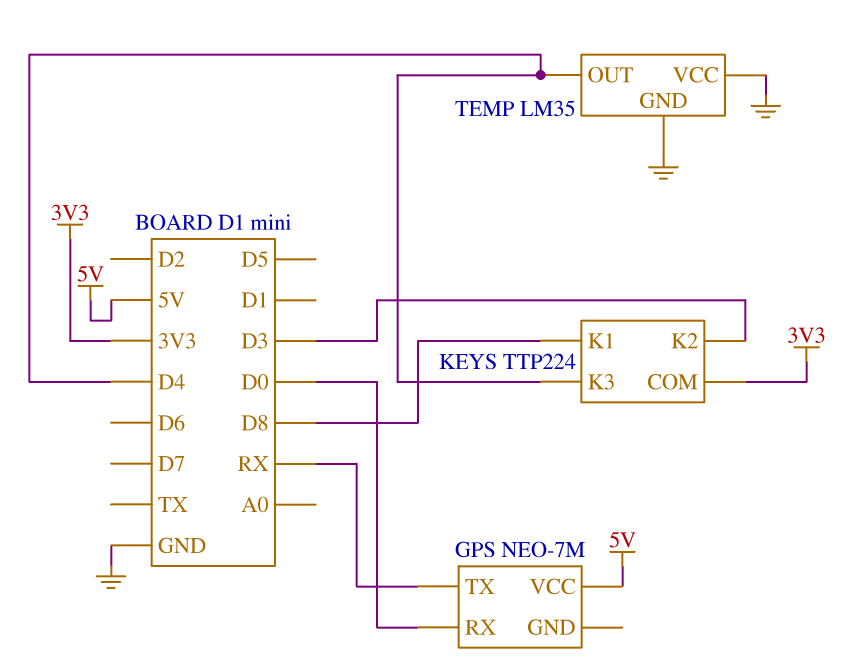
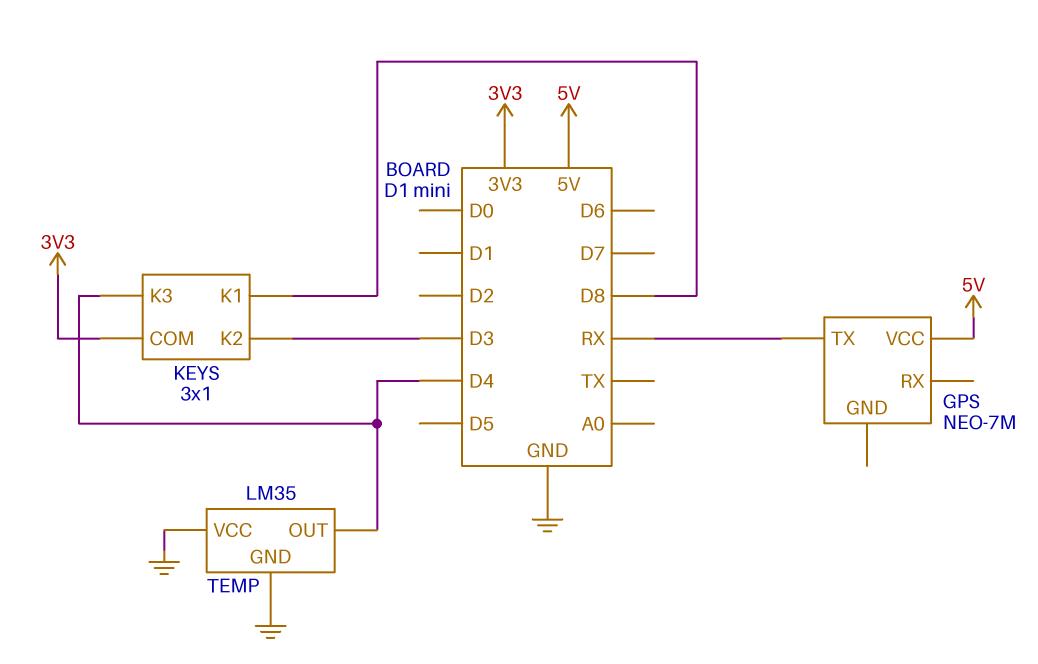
GPS pin RX: D0 -> none
KEYS: TTP224 -> 3x1

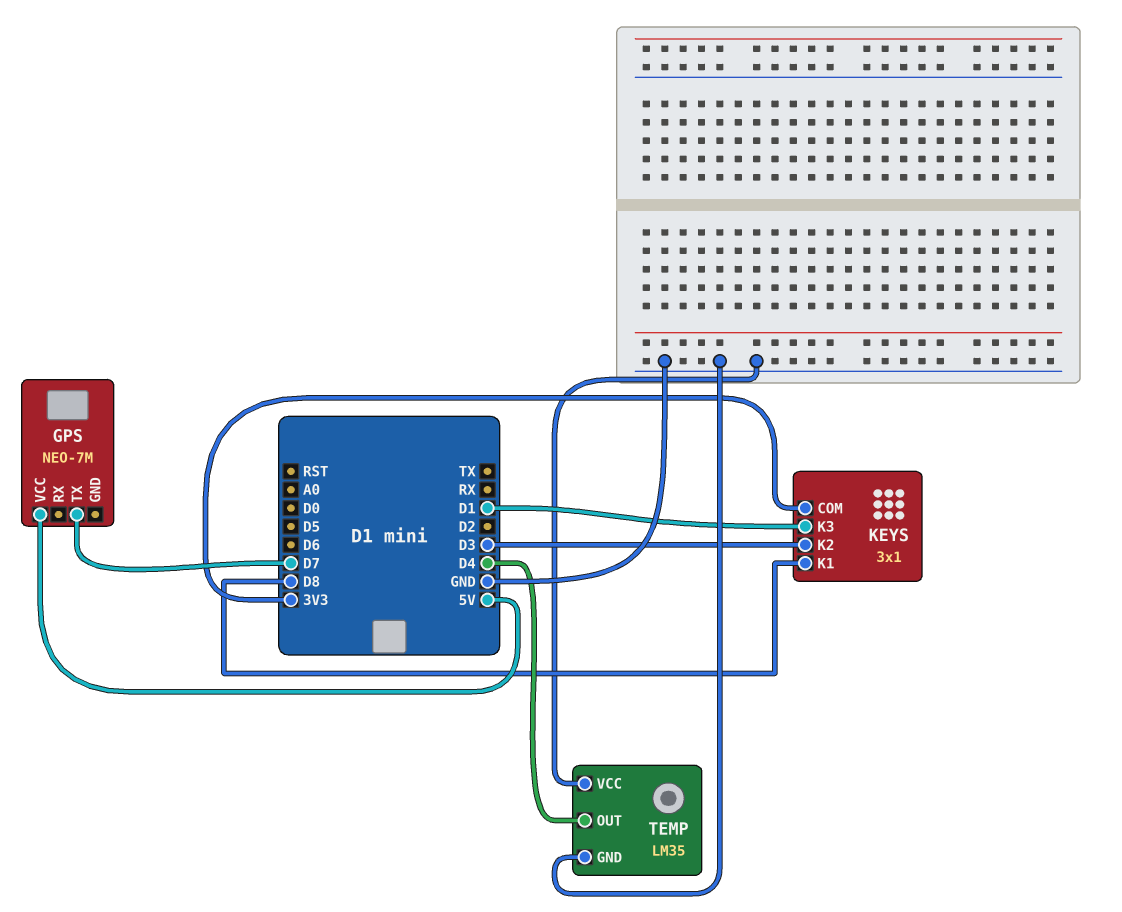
GPS pin TX: RX -> D7
KEYS pin K3: D4 -> D1

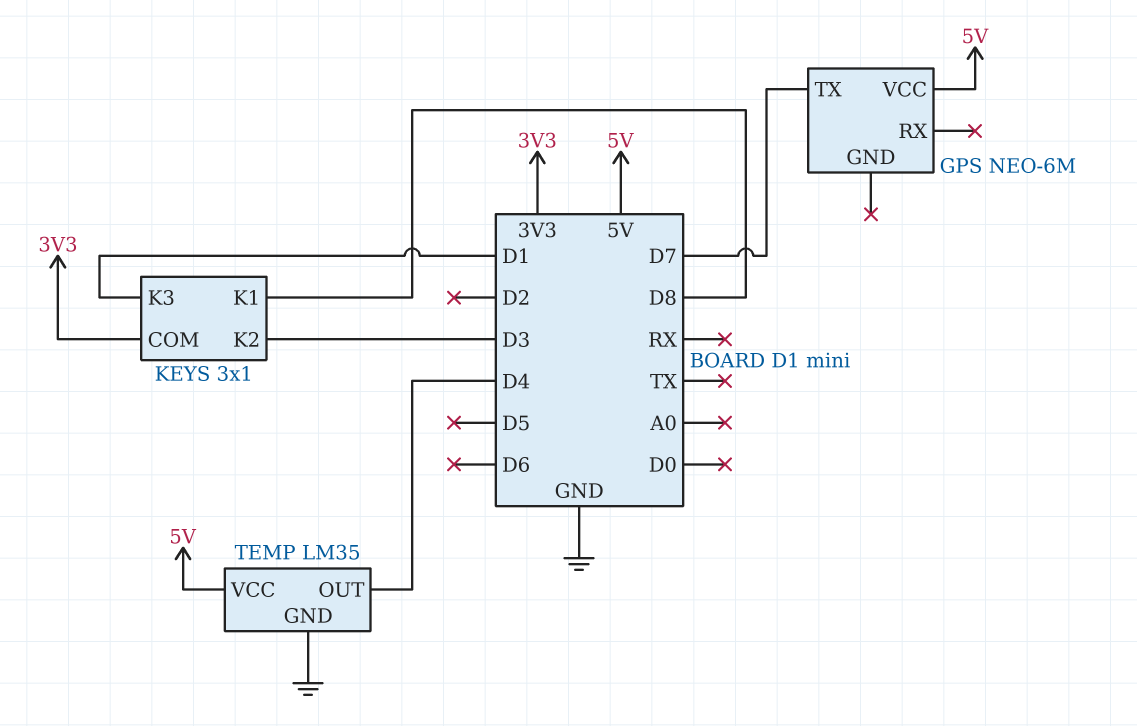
GPS: NEO-7M -> NEO-6M
TEMP pin VCC: GND -> 5V

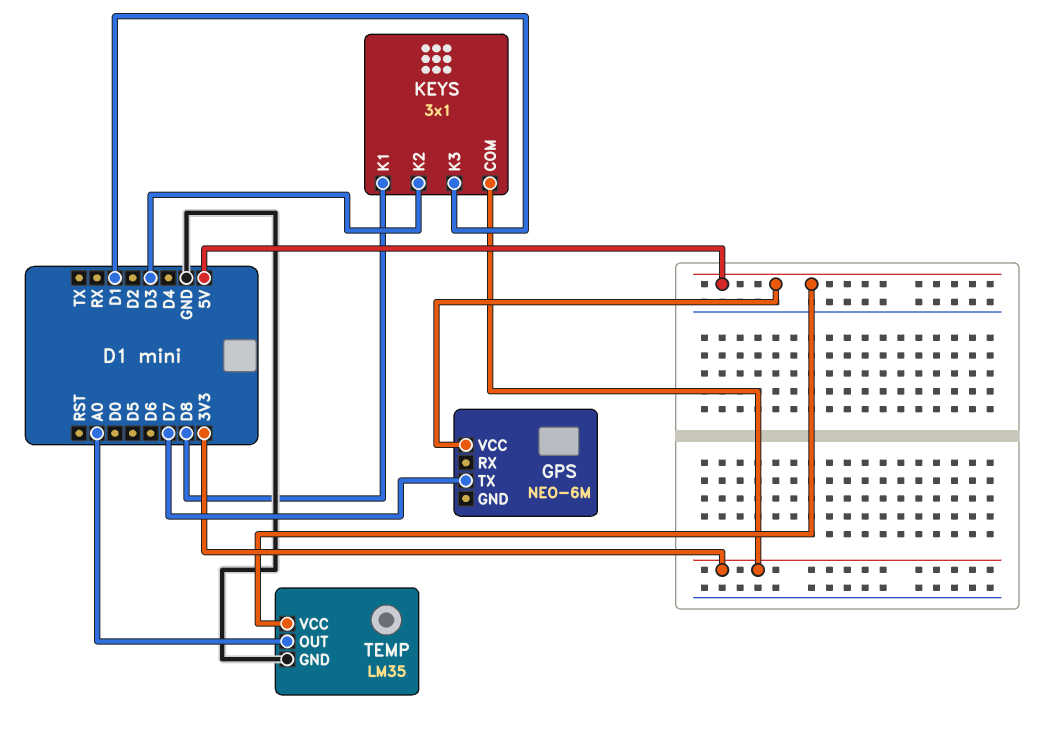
TEMP pin OUT: D4 -> A0

